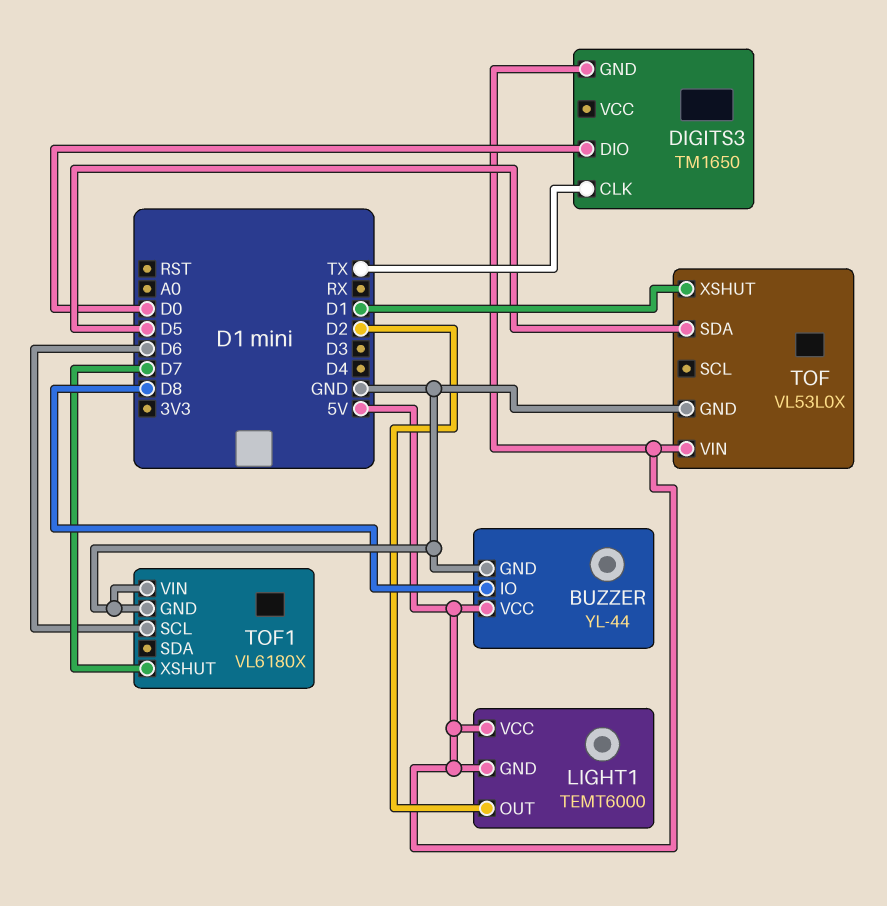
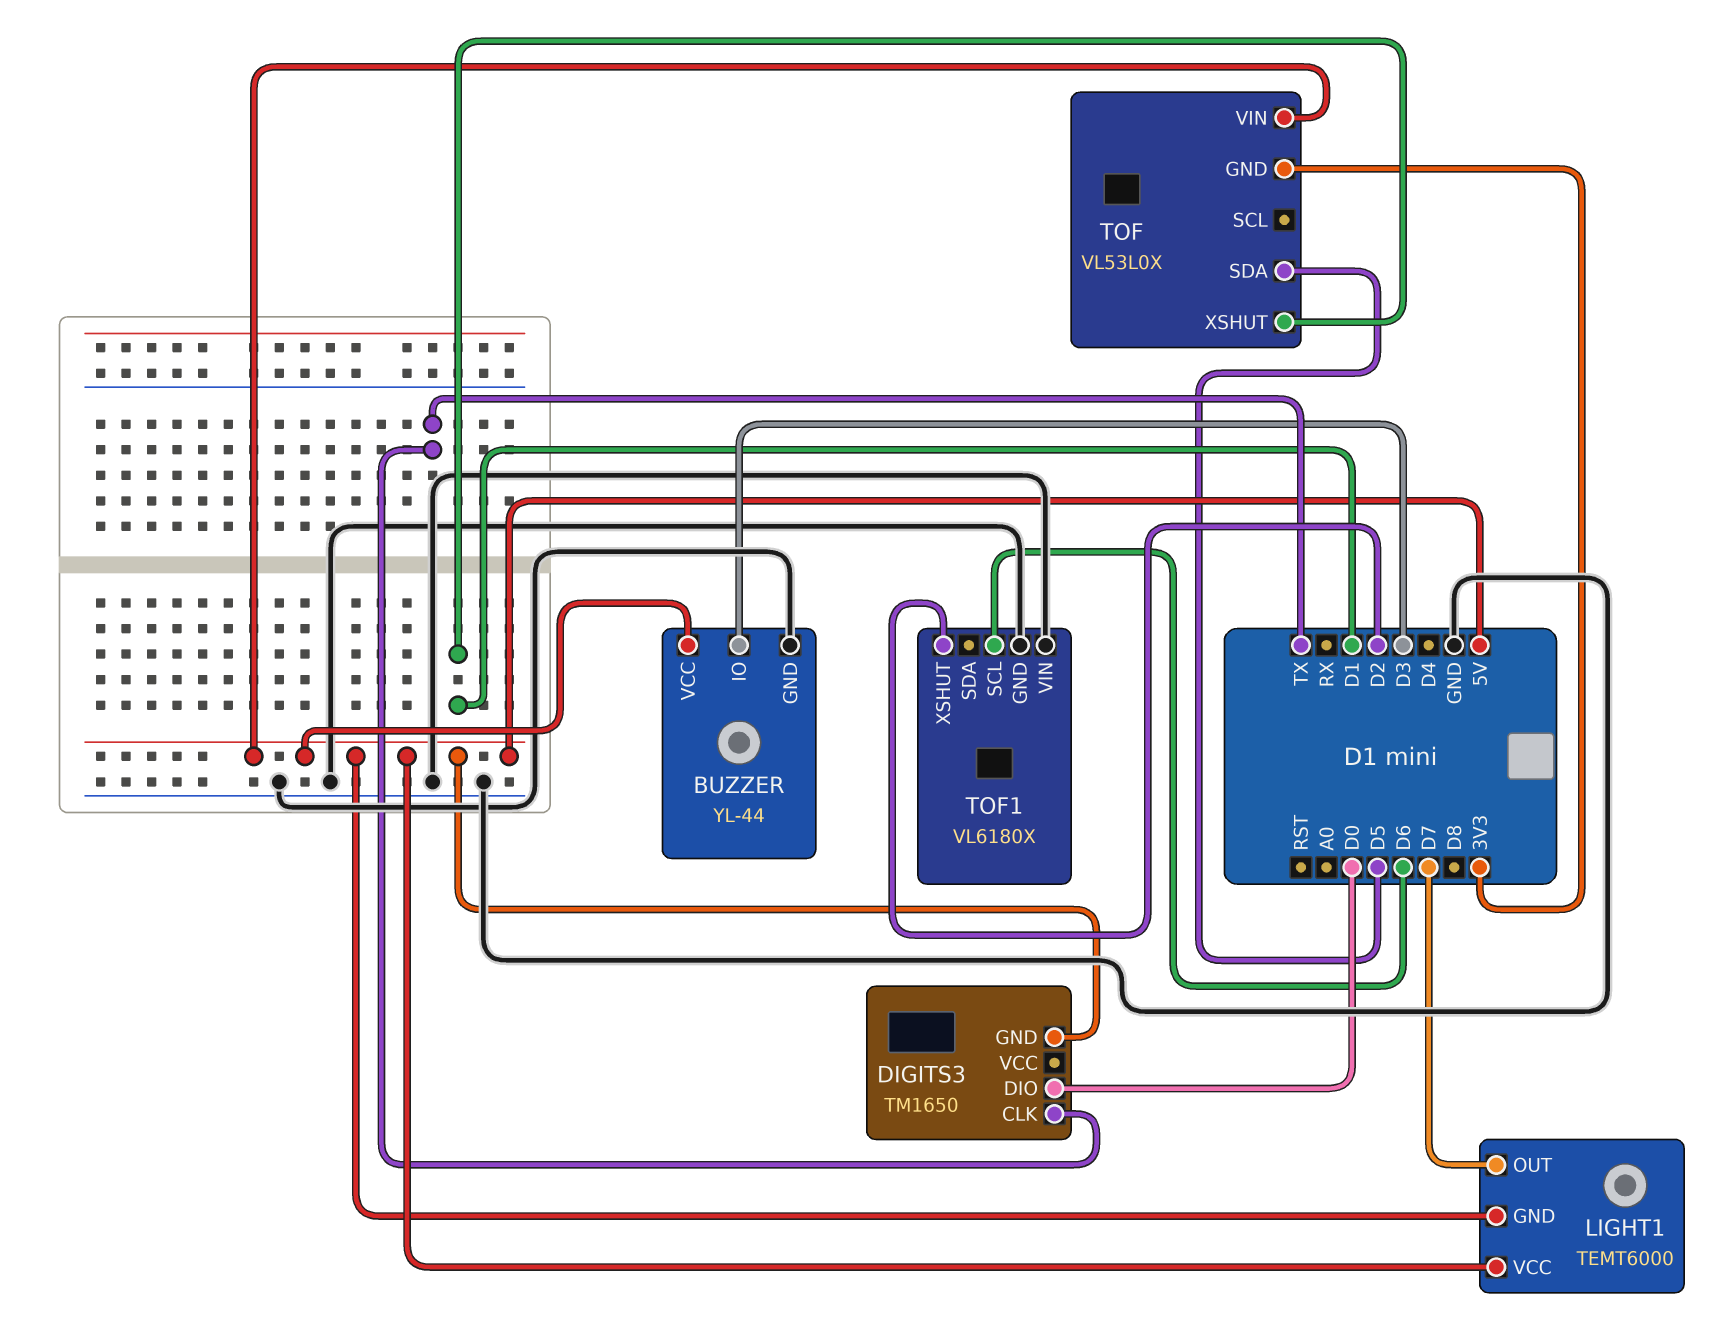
BUZZER pin IO: D8 -> D3
LIGHT1 pin OUT: D2 -> D7
TOF pin GND: GND -> 3V3
TOF1 pin XSHUT: D7 -> D2

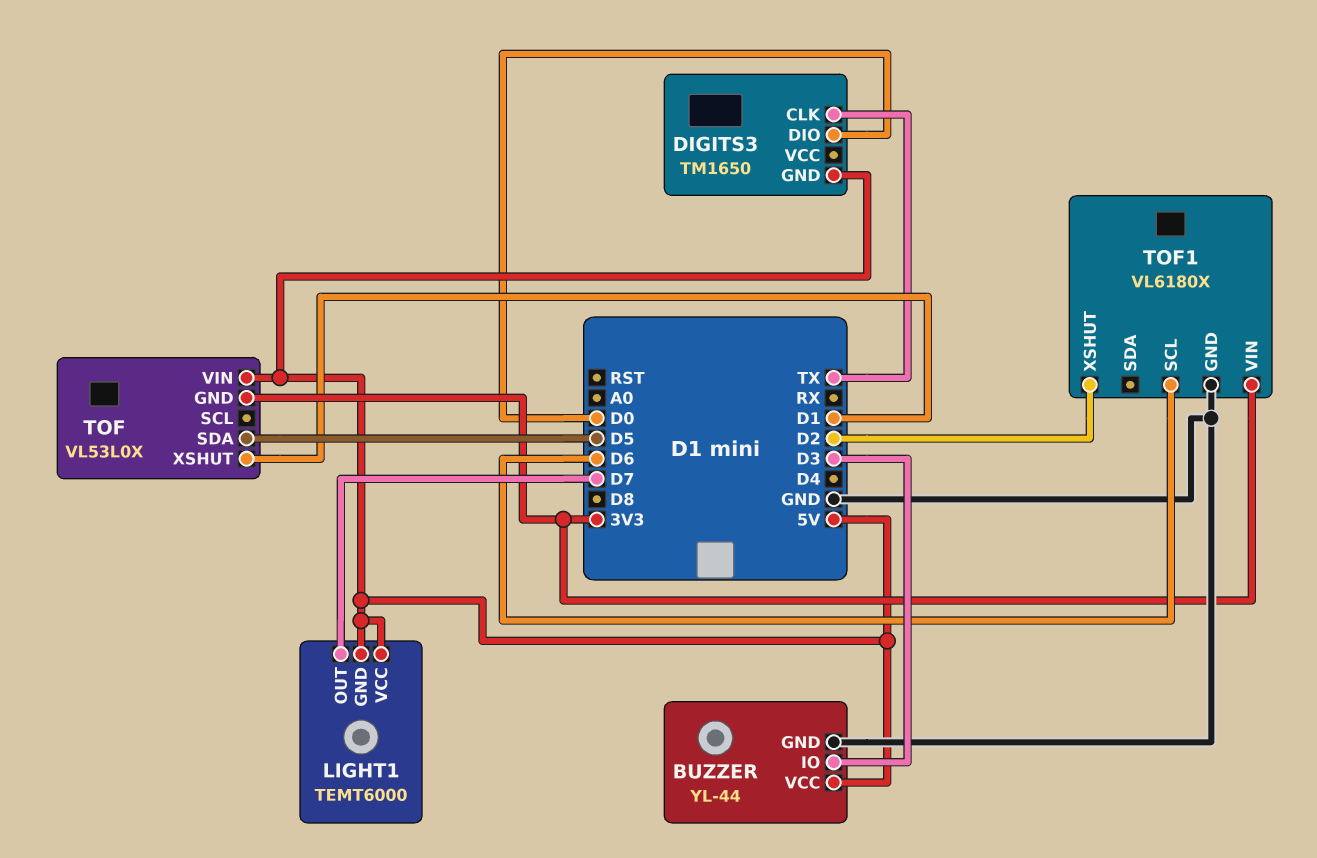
TOF1 pin VIN: GND -> 3V3

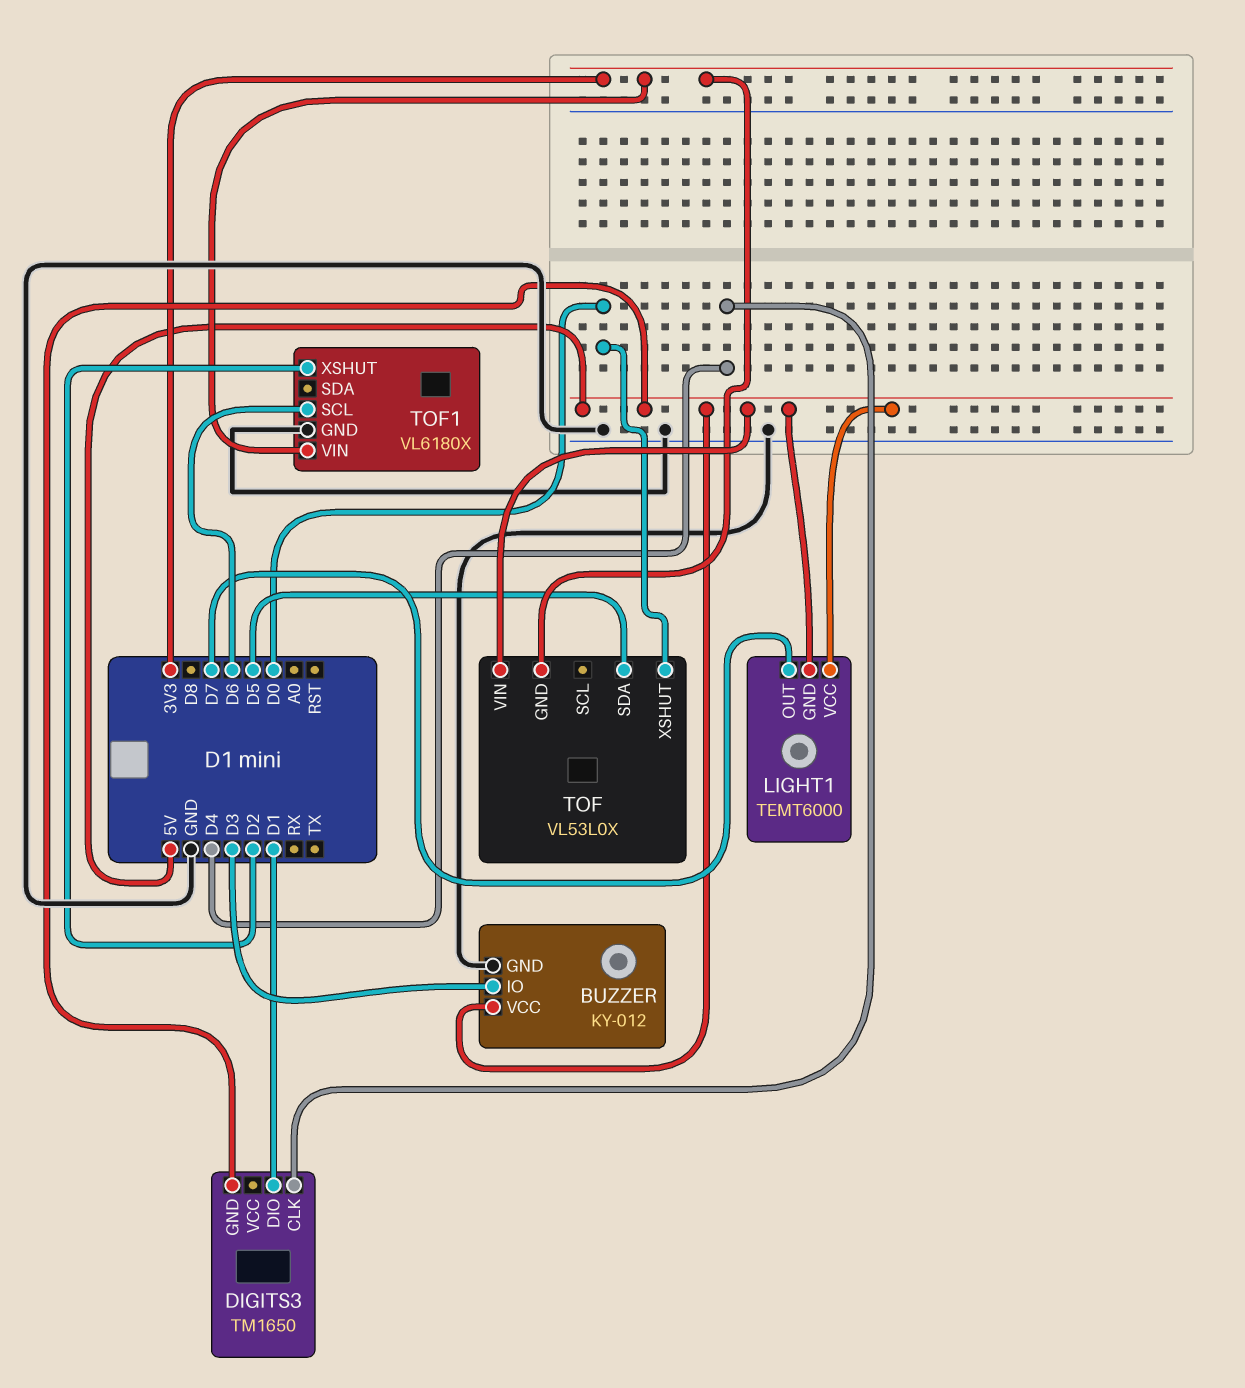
BUZZER: YL-44 -> KY-012
DIGITS3 pin CLK: TX -> D4
DIGITS3 pin DIO: D0 -> D1
TOF pin XSHUT: D1 -> D0

